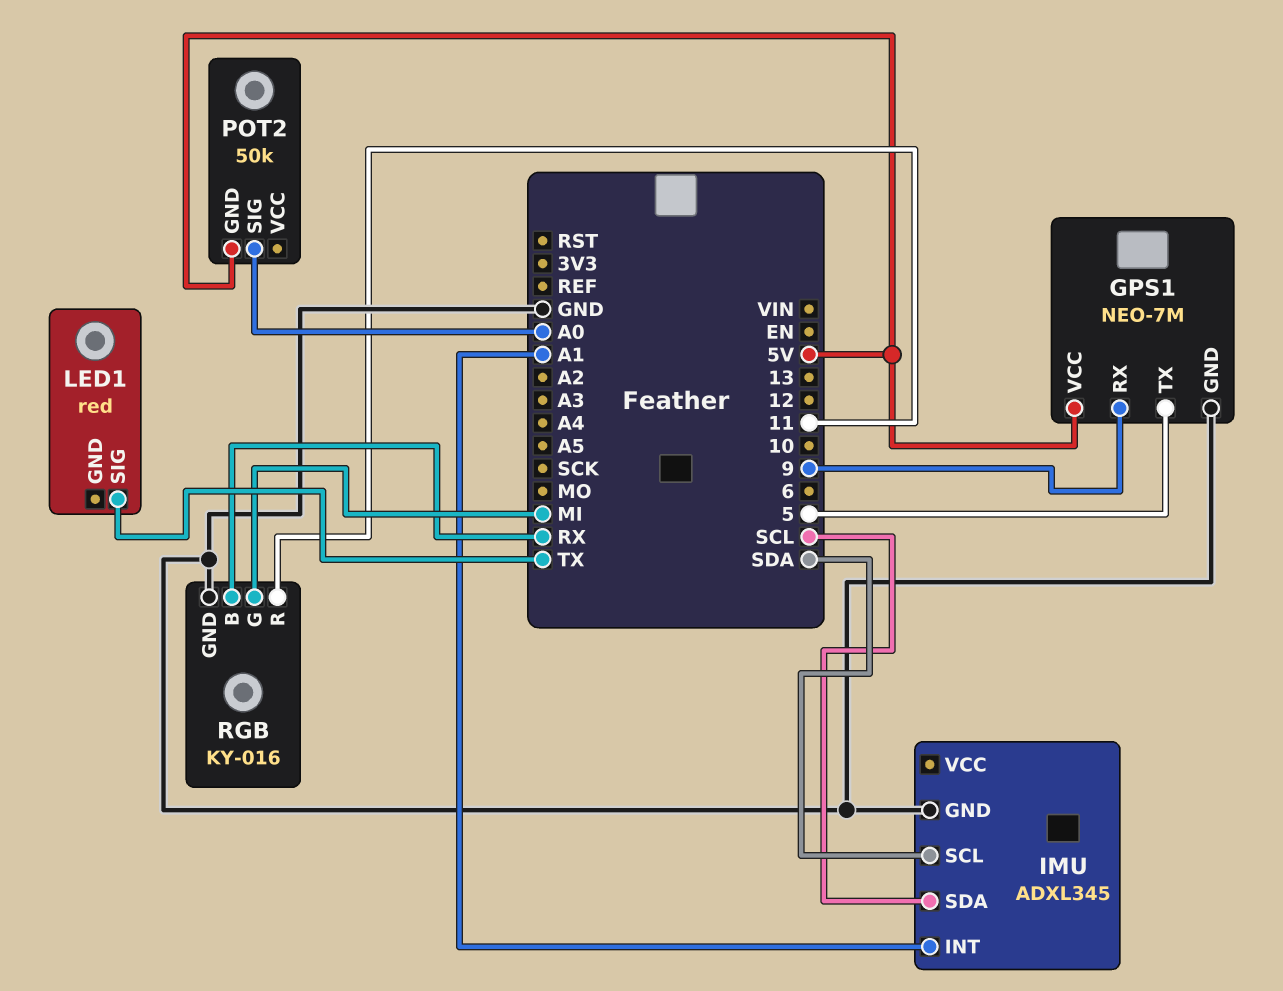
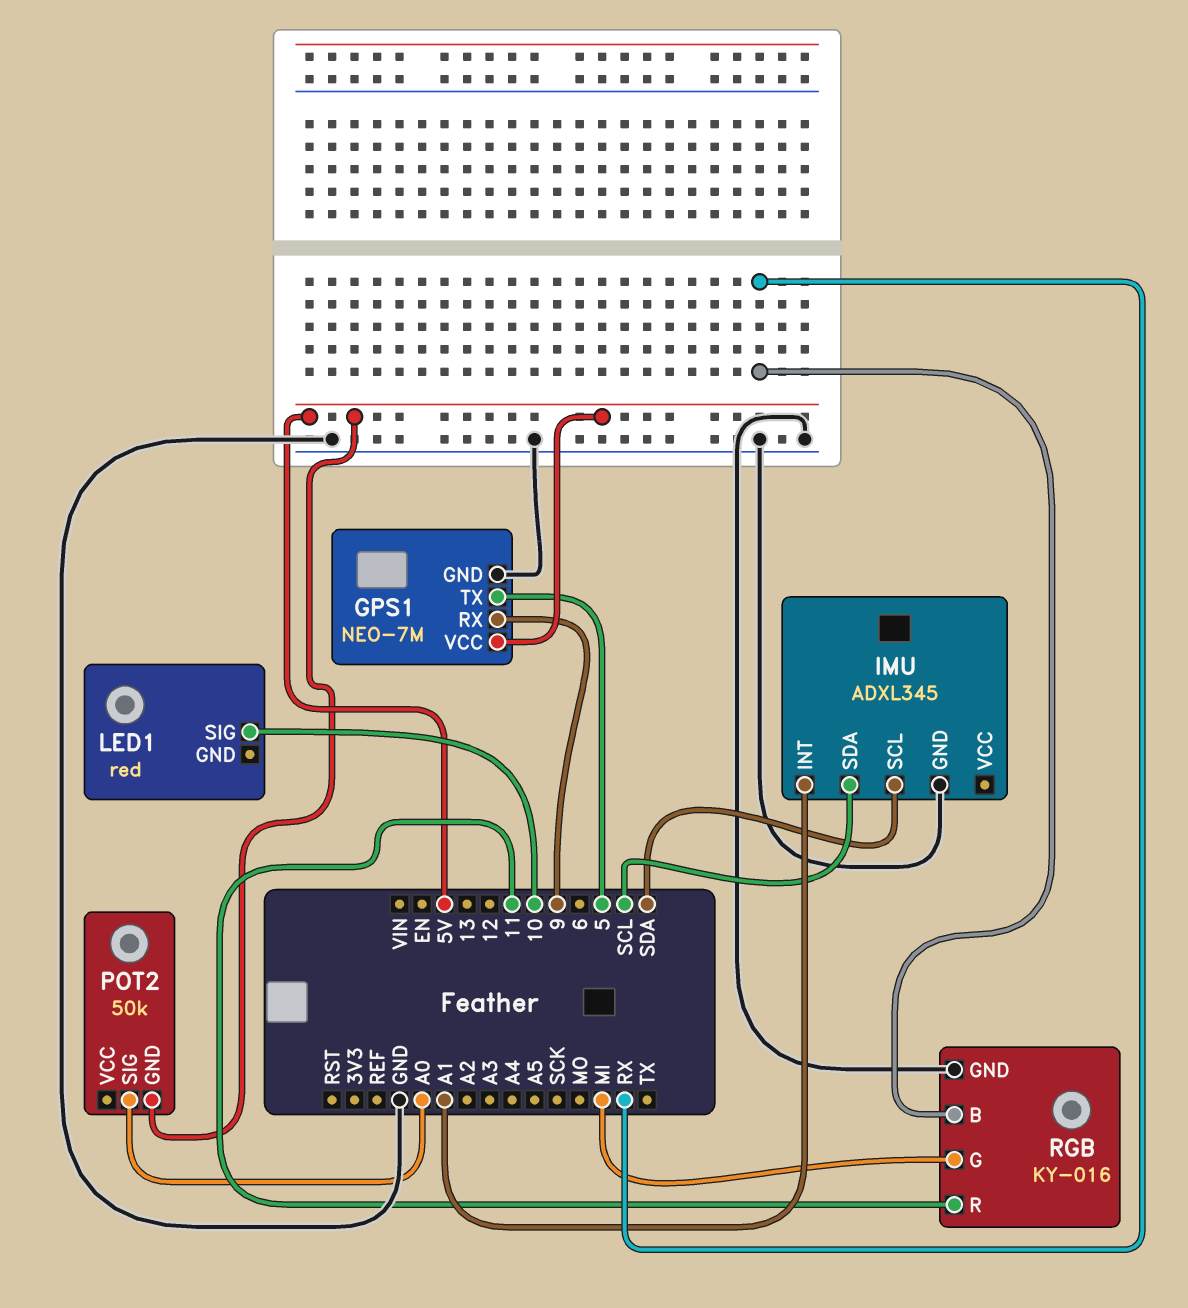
LED1 pin SIG: TX -> 10

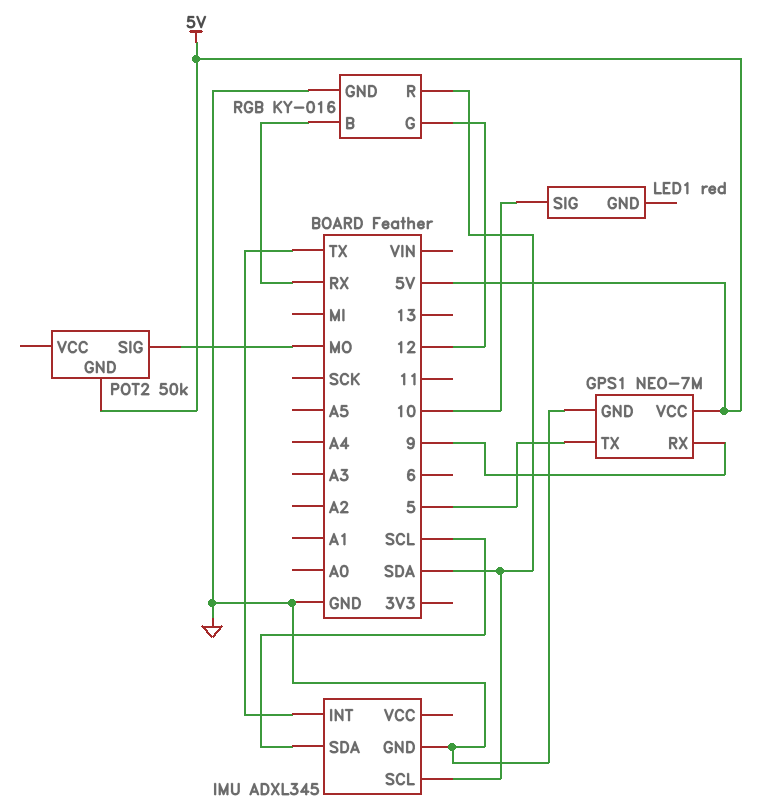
IMU pin INT: A1 -> TX
POT2 pin SIG: A0 -> MO
RGB pin G: MI -> 12
RGB pin R: 11 -> SDA

